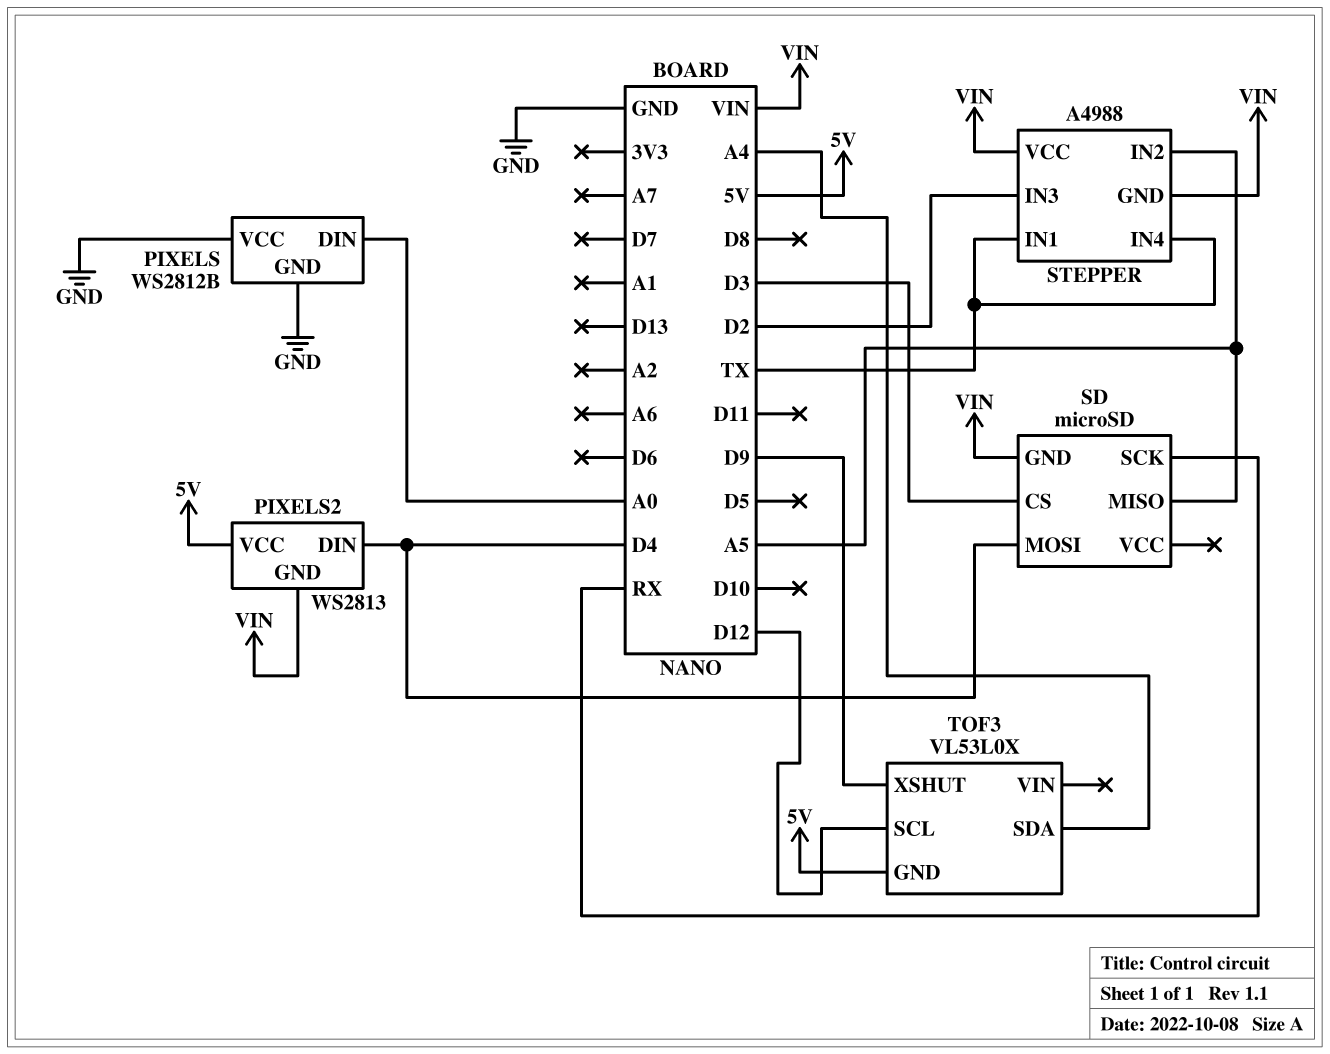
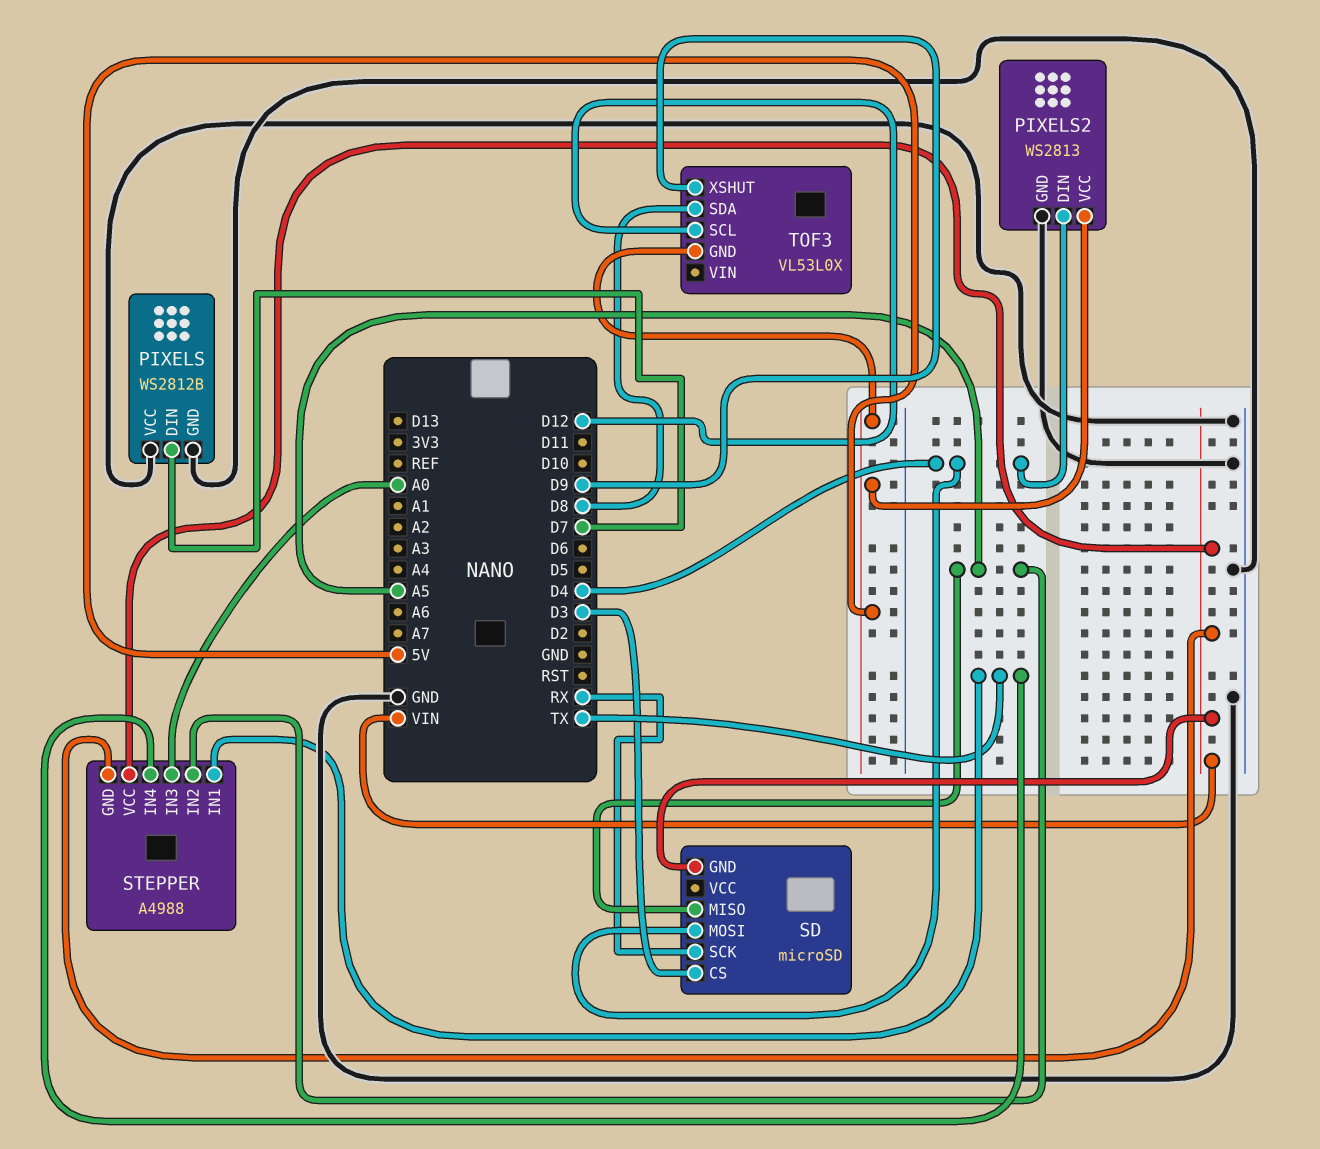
PIXELS pin DIN: A0 -> D7
PIXELS2 pin GND: VIN -> GND
STEPPER pin IN3: D2 -> A0
TOF3 pin SDA: A4 -> D8

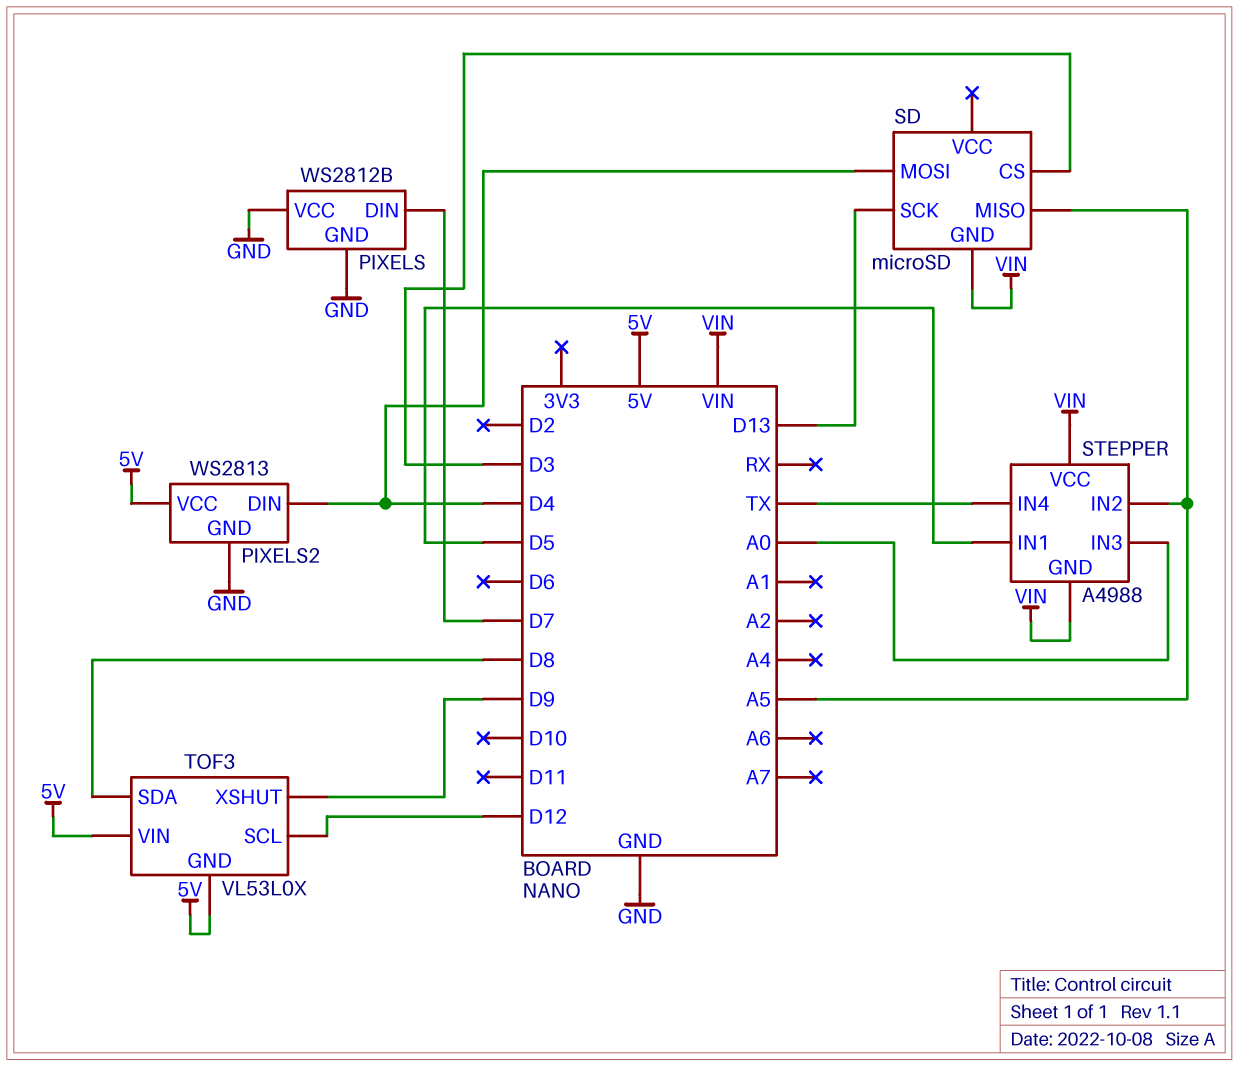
SD pin SCK: RX -> D13
STEPPER pin IN1: TX -> D5
TOF3 pin VIN: none -> 5V

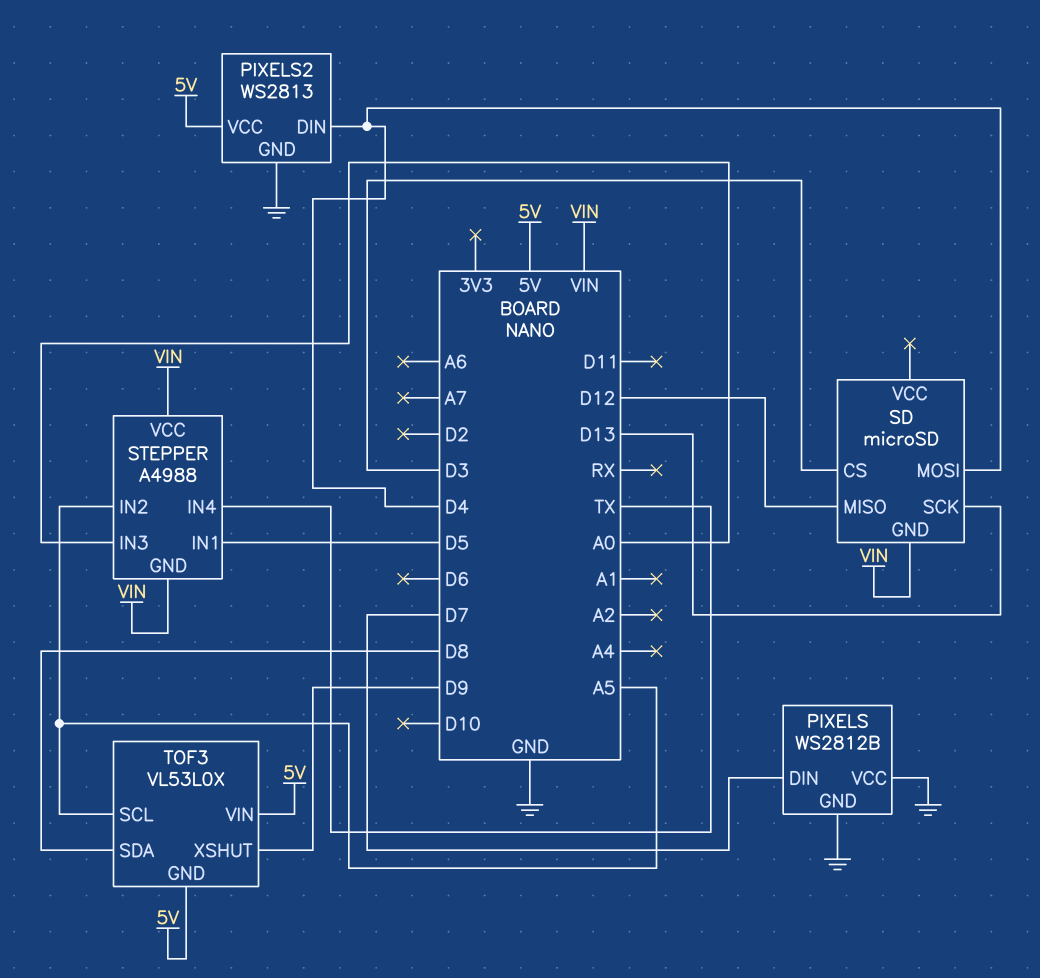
SD pin MISO: A5 -> D12
TOF3 pin SCL: D12 -> A5

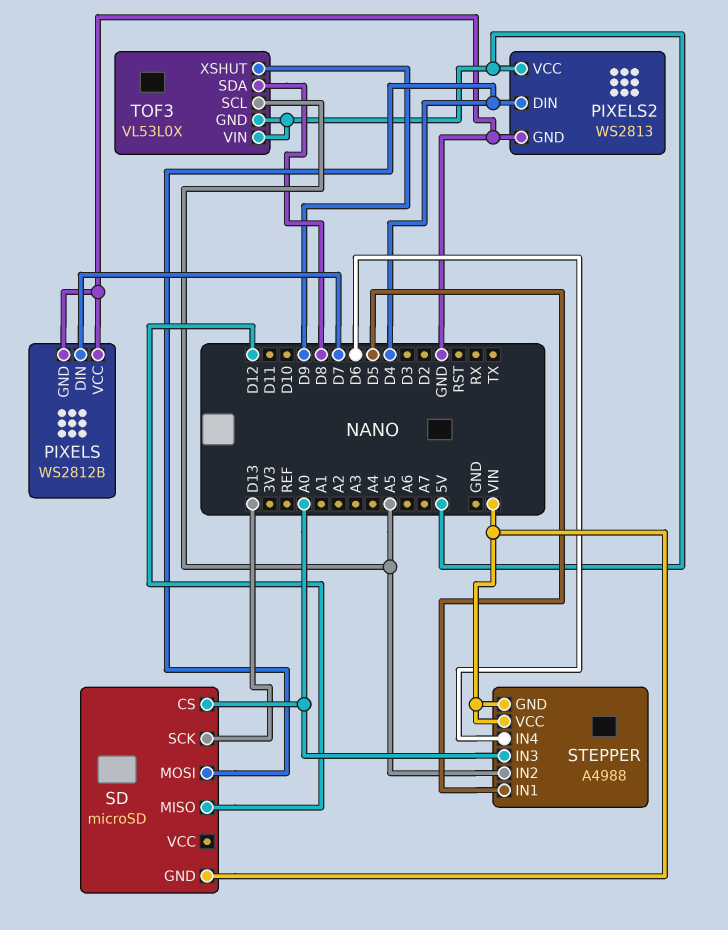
SD pin CS: D3 -> A0
STEPPER pin IN4: TX -> D6

